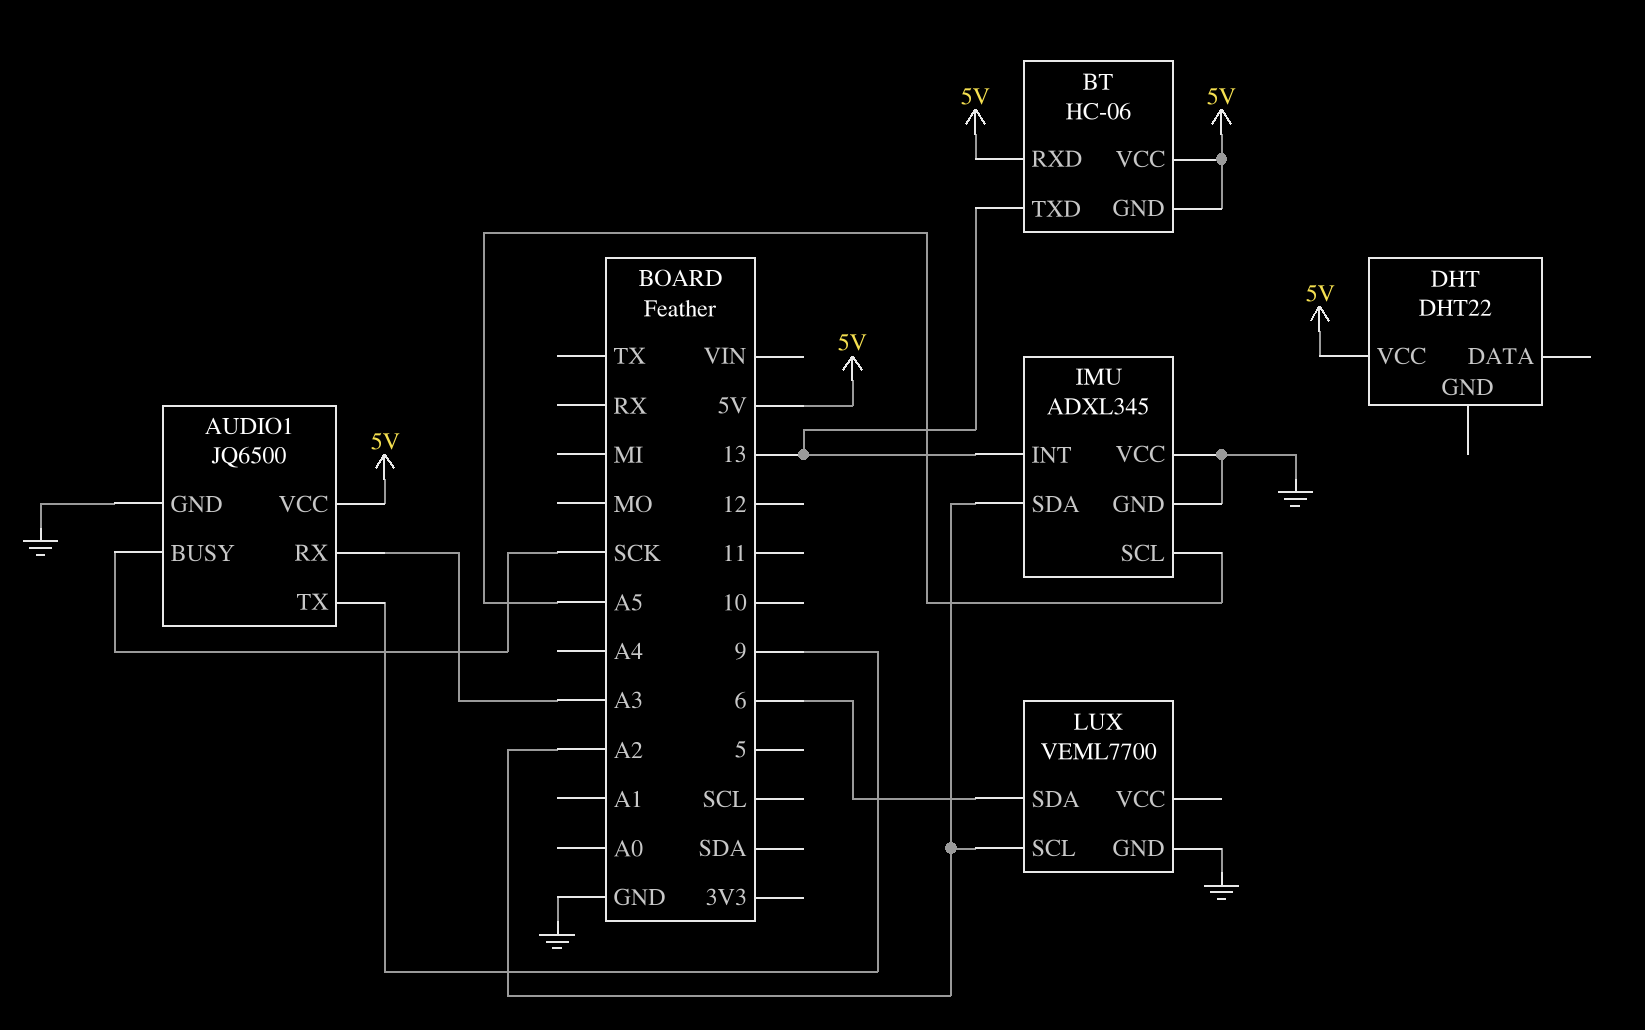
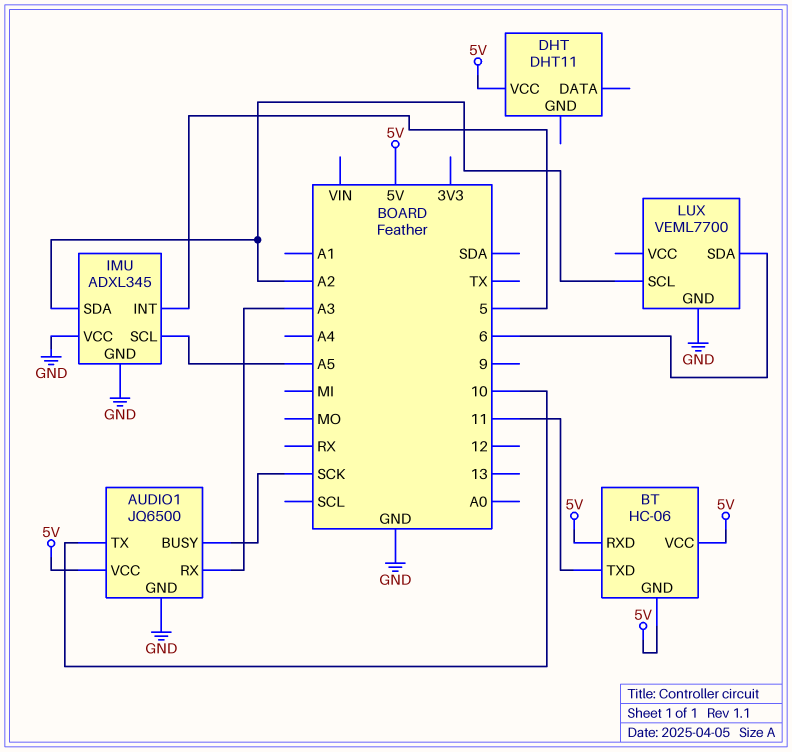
AUDIO1 pin TX: 9 -> 10
BT pin TXD: 13 -> 11
DHT: DHT22 -> DHT11
IMU pin INT: 13 -> 5

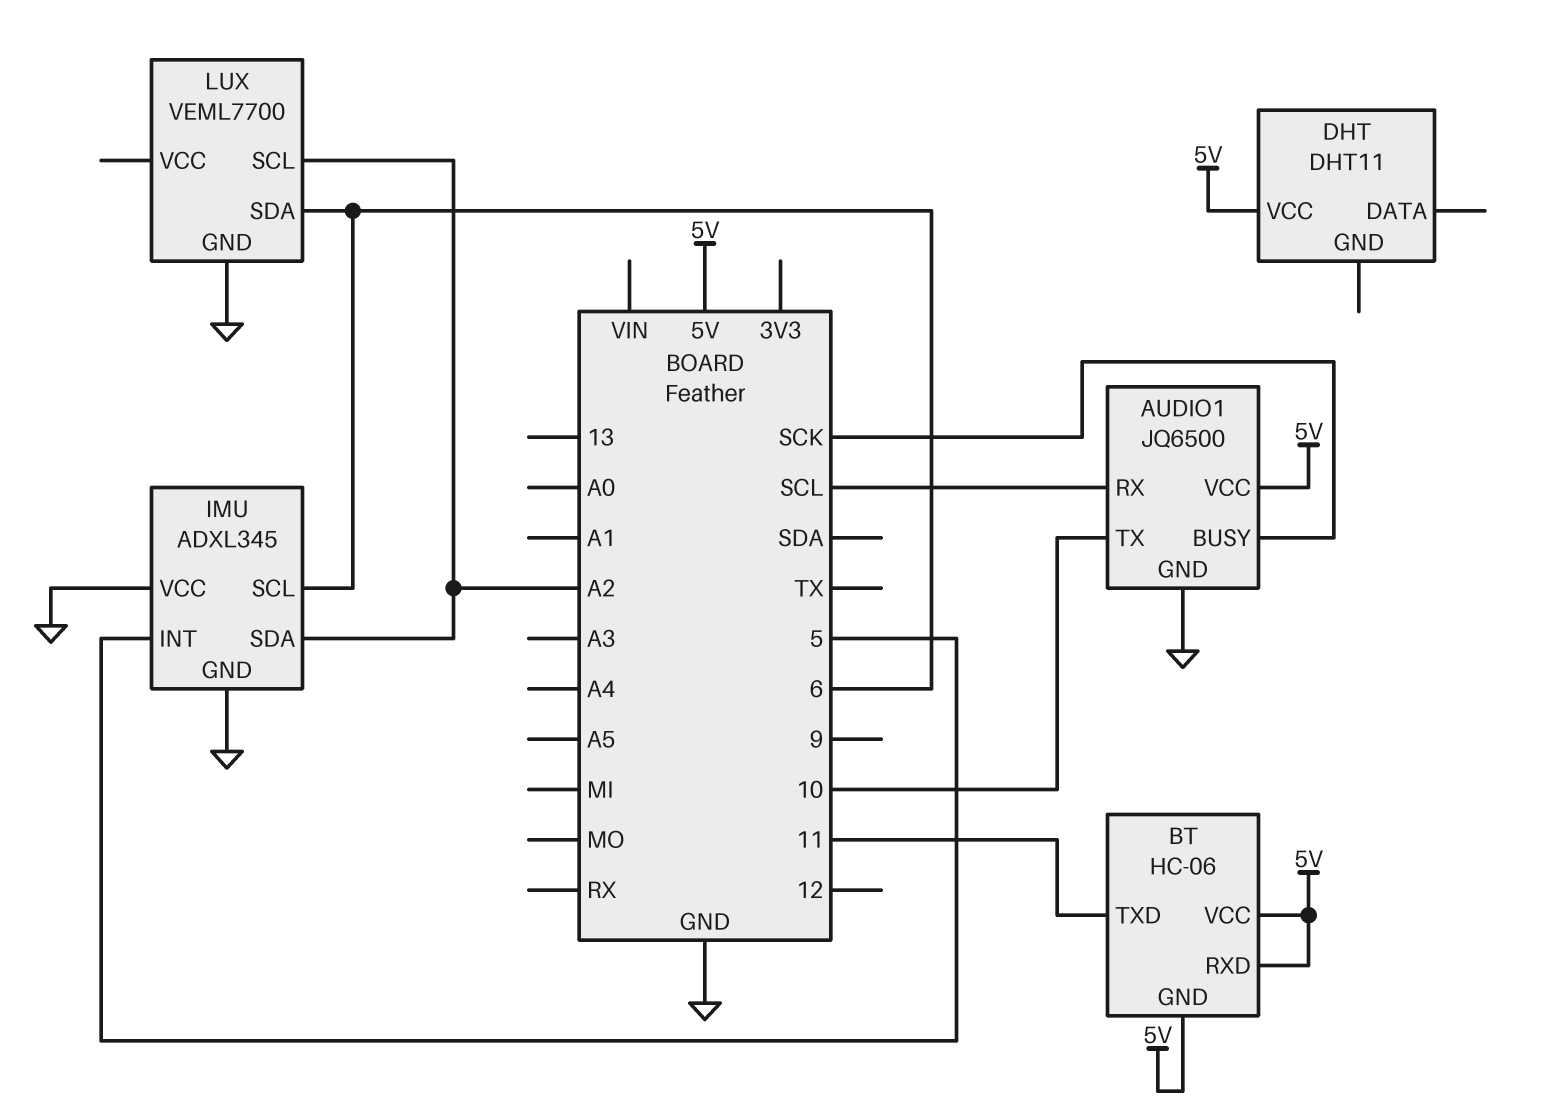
AUDIO1 pin RX: A3 -> SCL
IMU pin SCL: A5 -> 6

